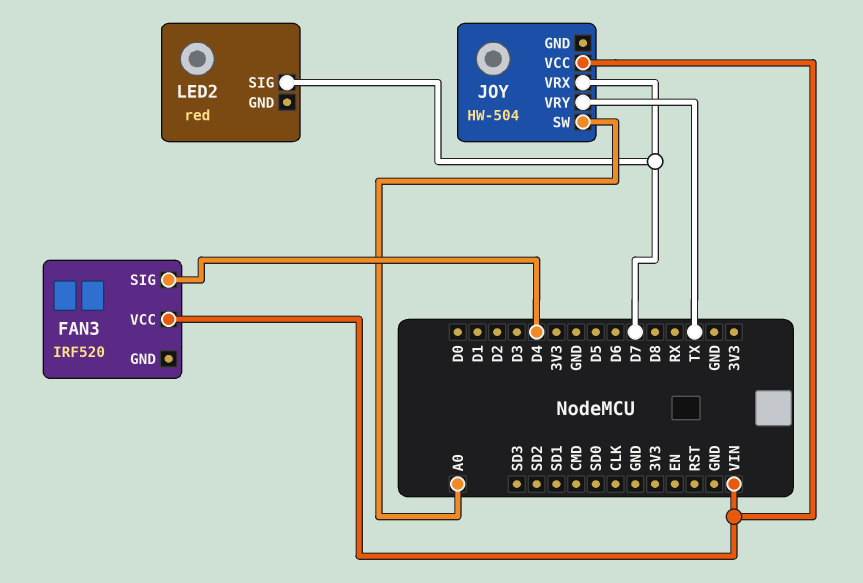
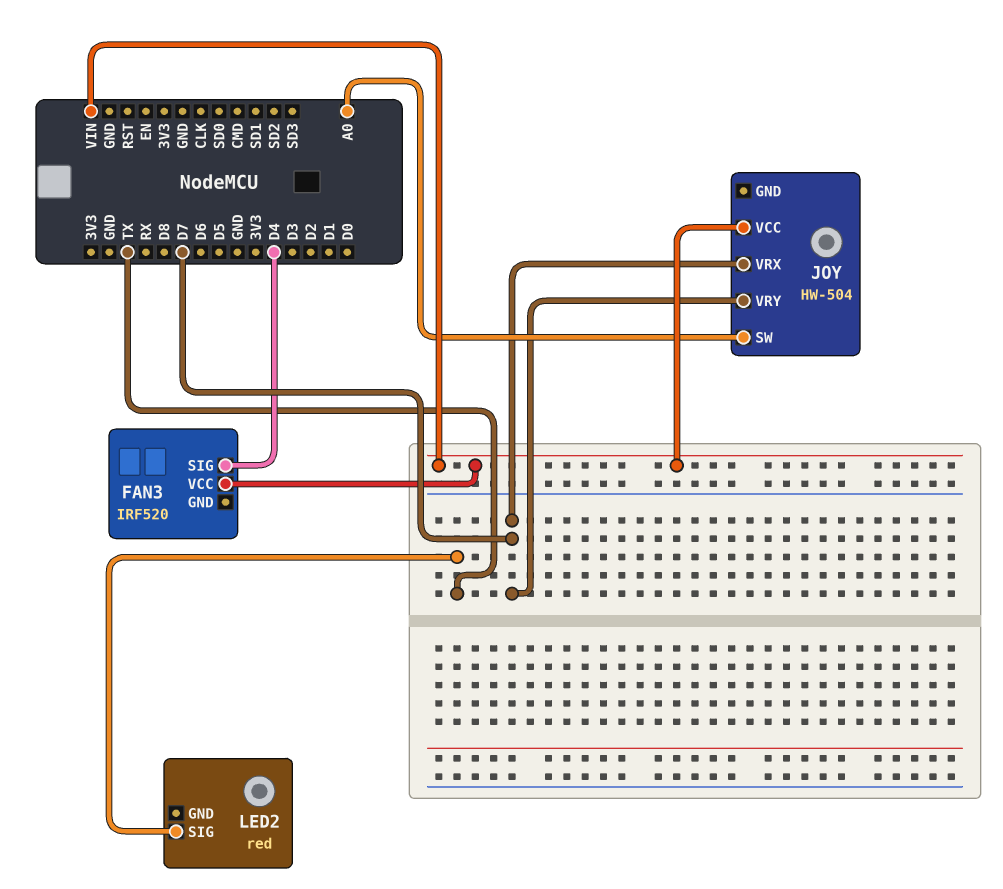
JOY pin VRY: TX -> D7
LED2 pin SIG: D7 -> TX

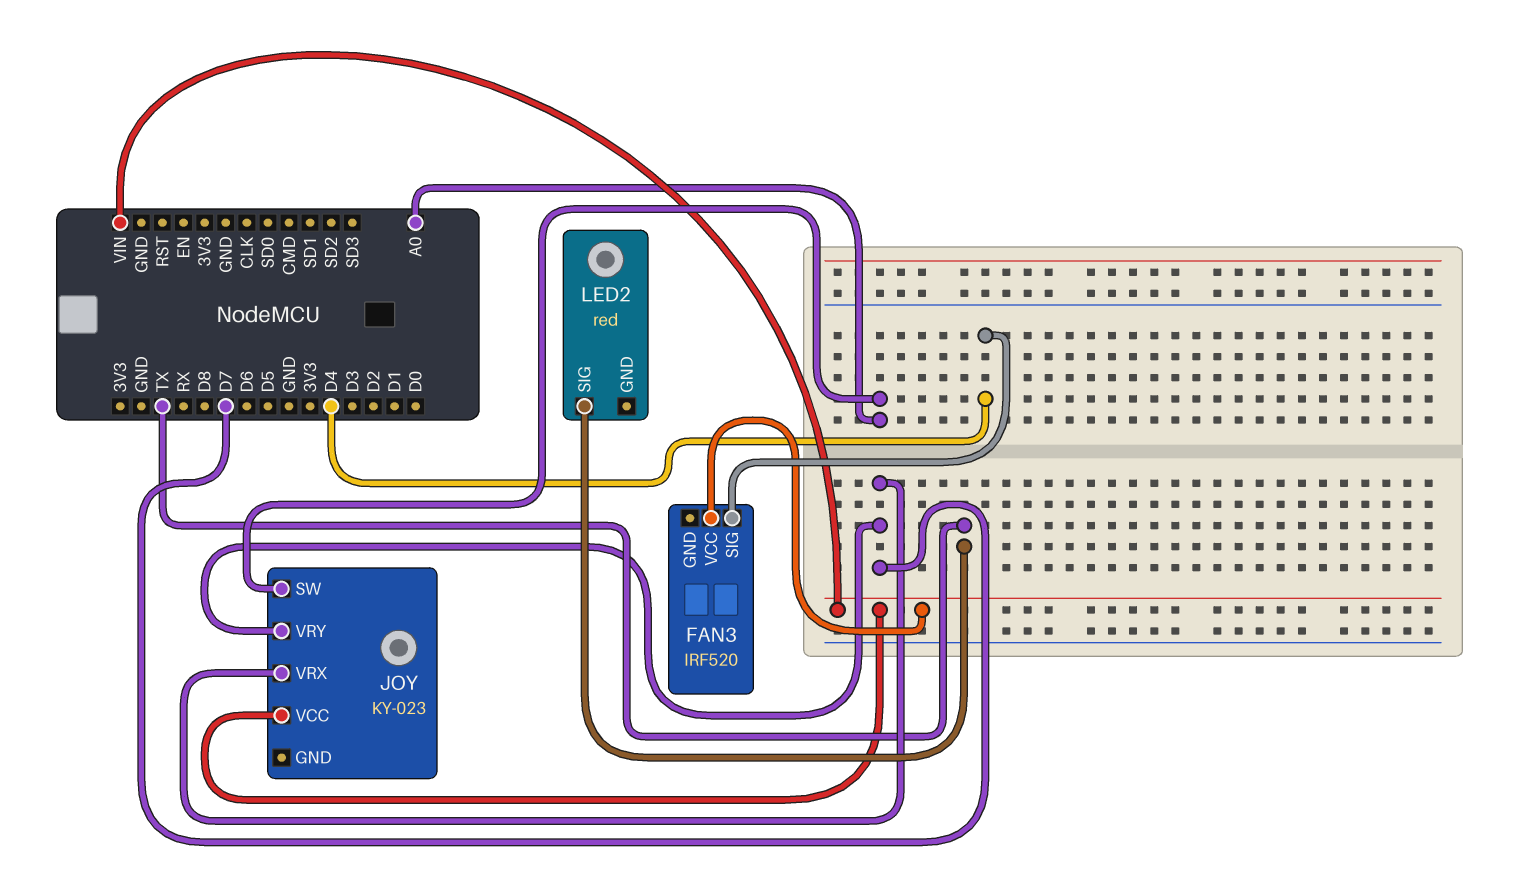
JOY: HW-504 -> KY-023

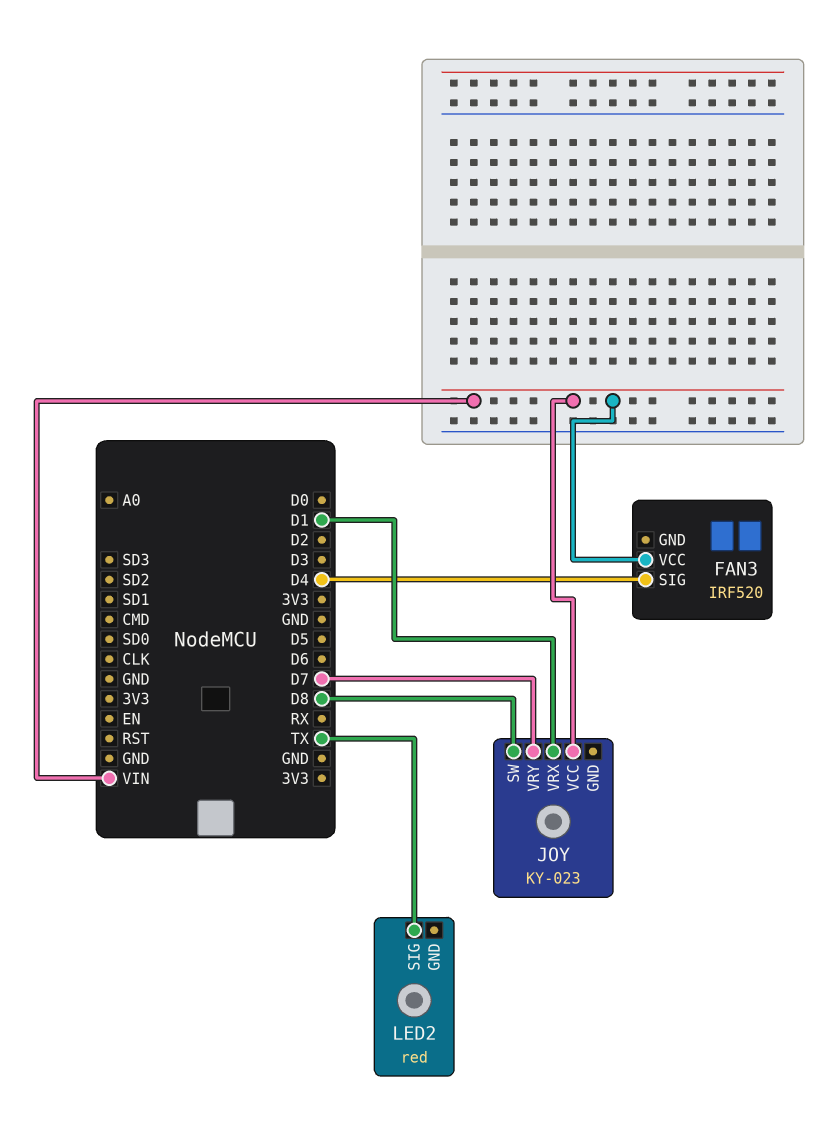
JOY pin SW: A0 -> D8
JOY pin VRX: D7 -> D1

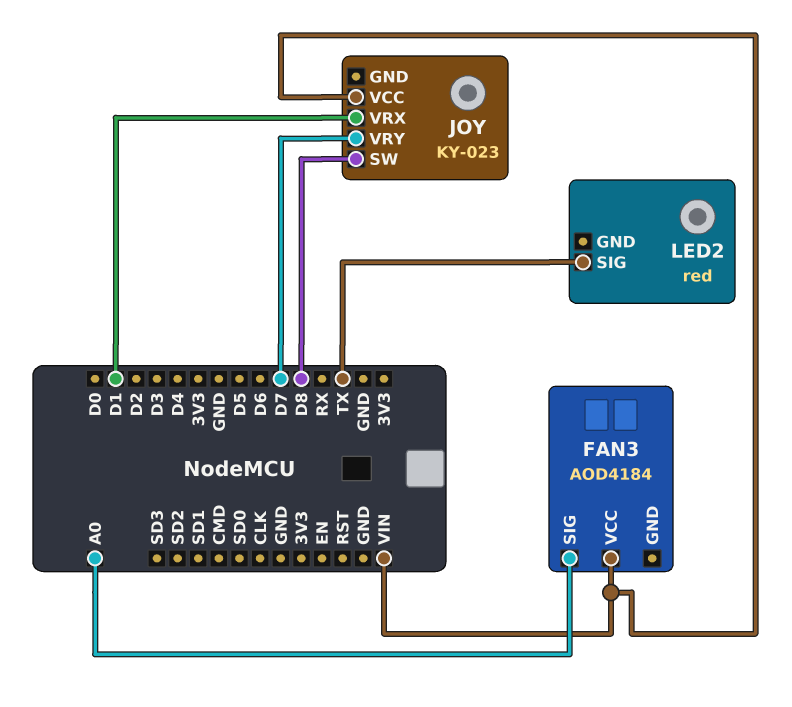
FAN3: IRF520 -> AOD4184
FAN3 pin SIG: D4 -> A0

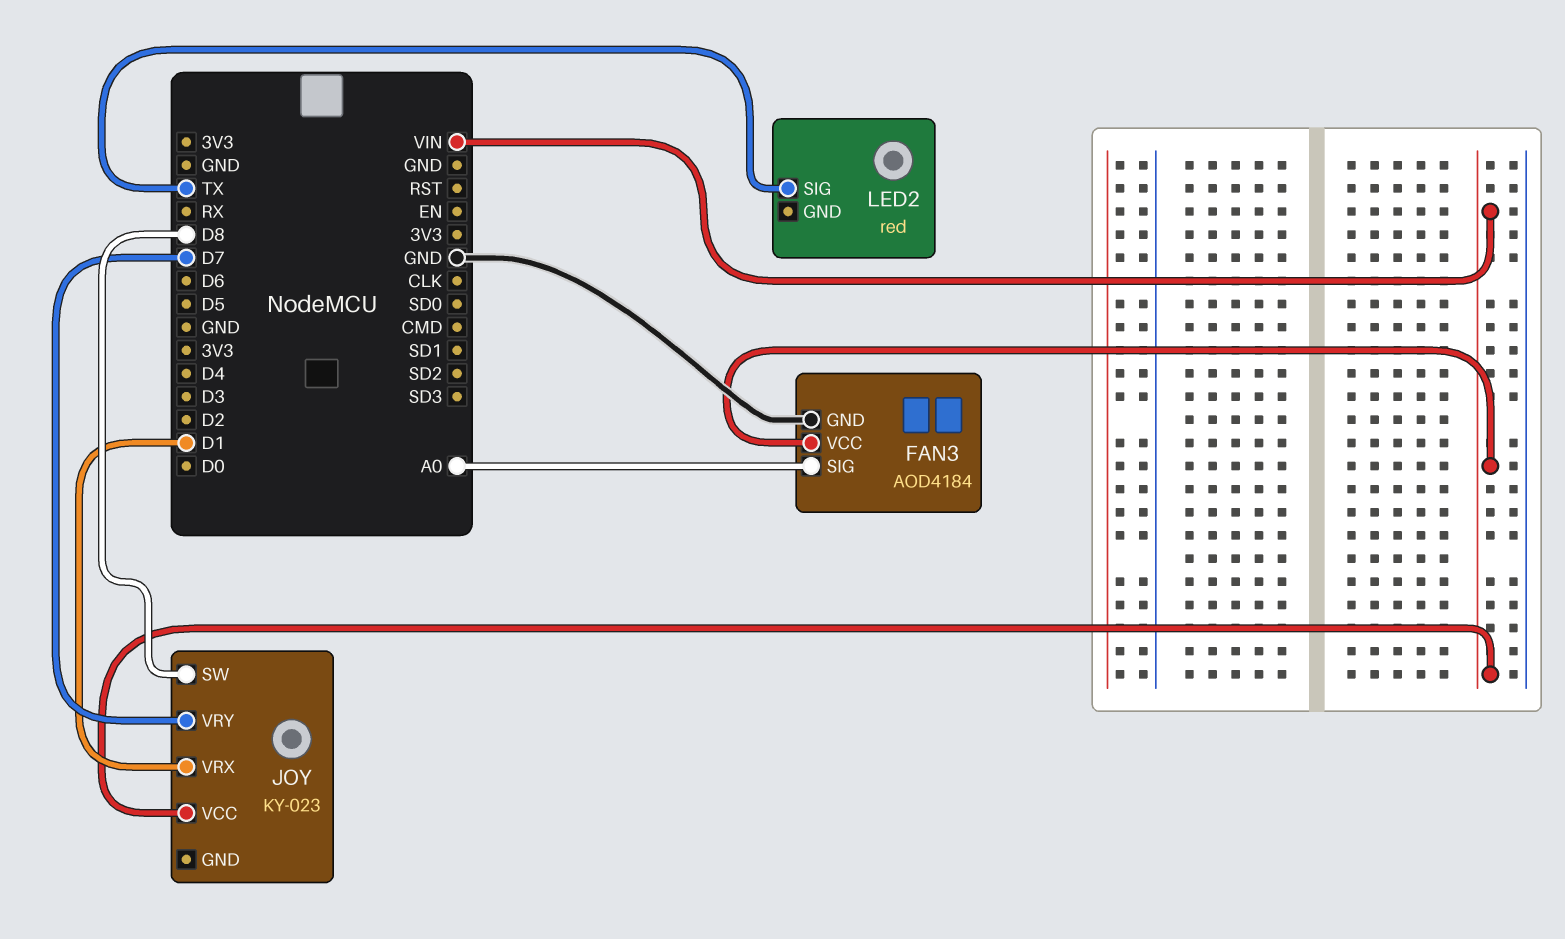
FAN3 pin GND: none -> GND

